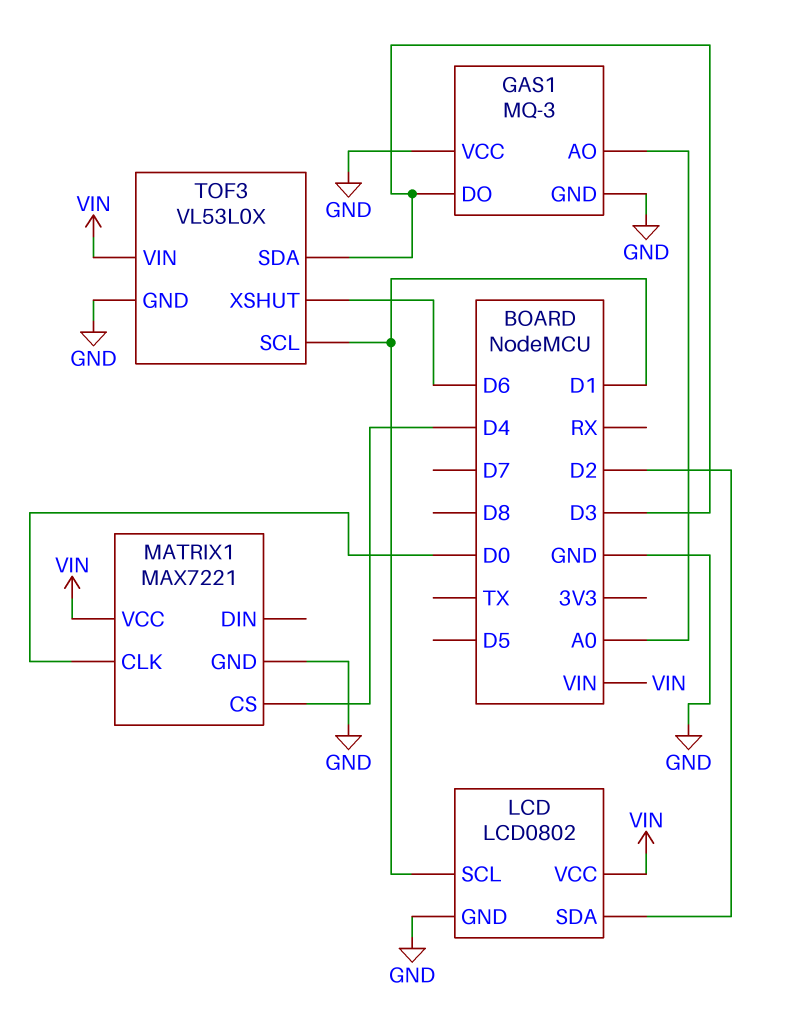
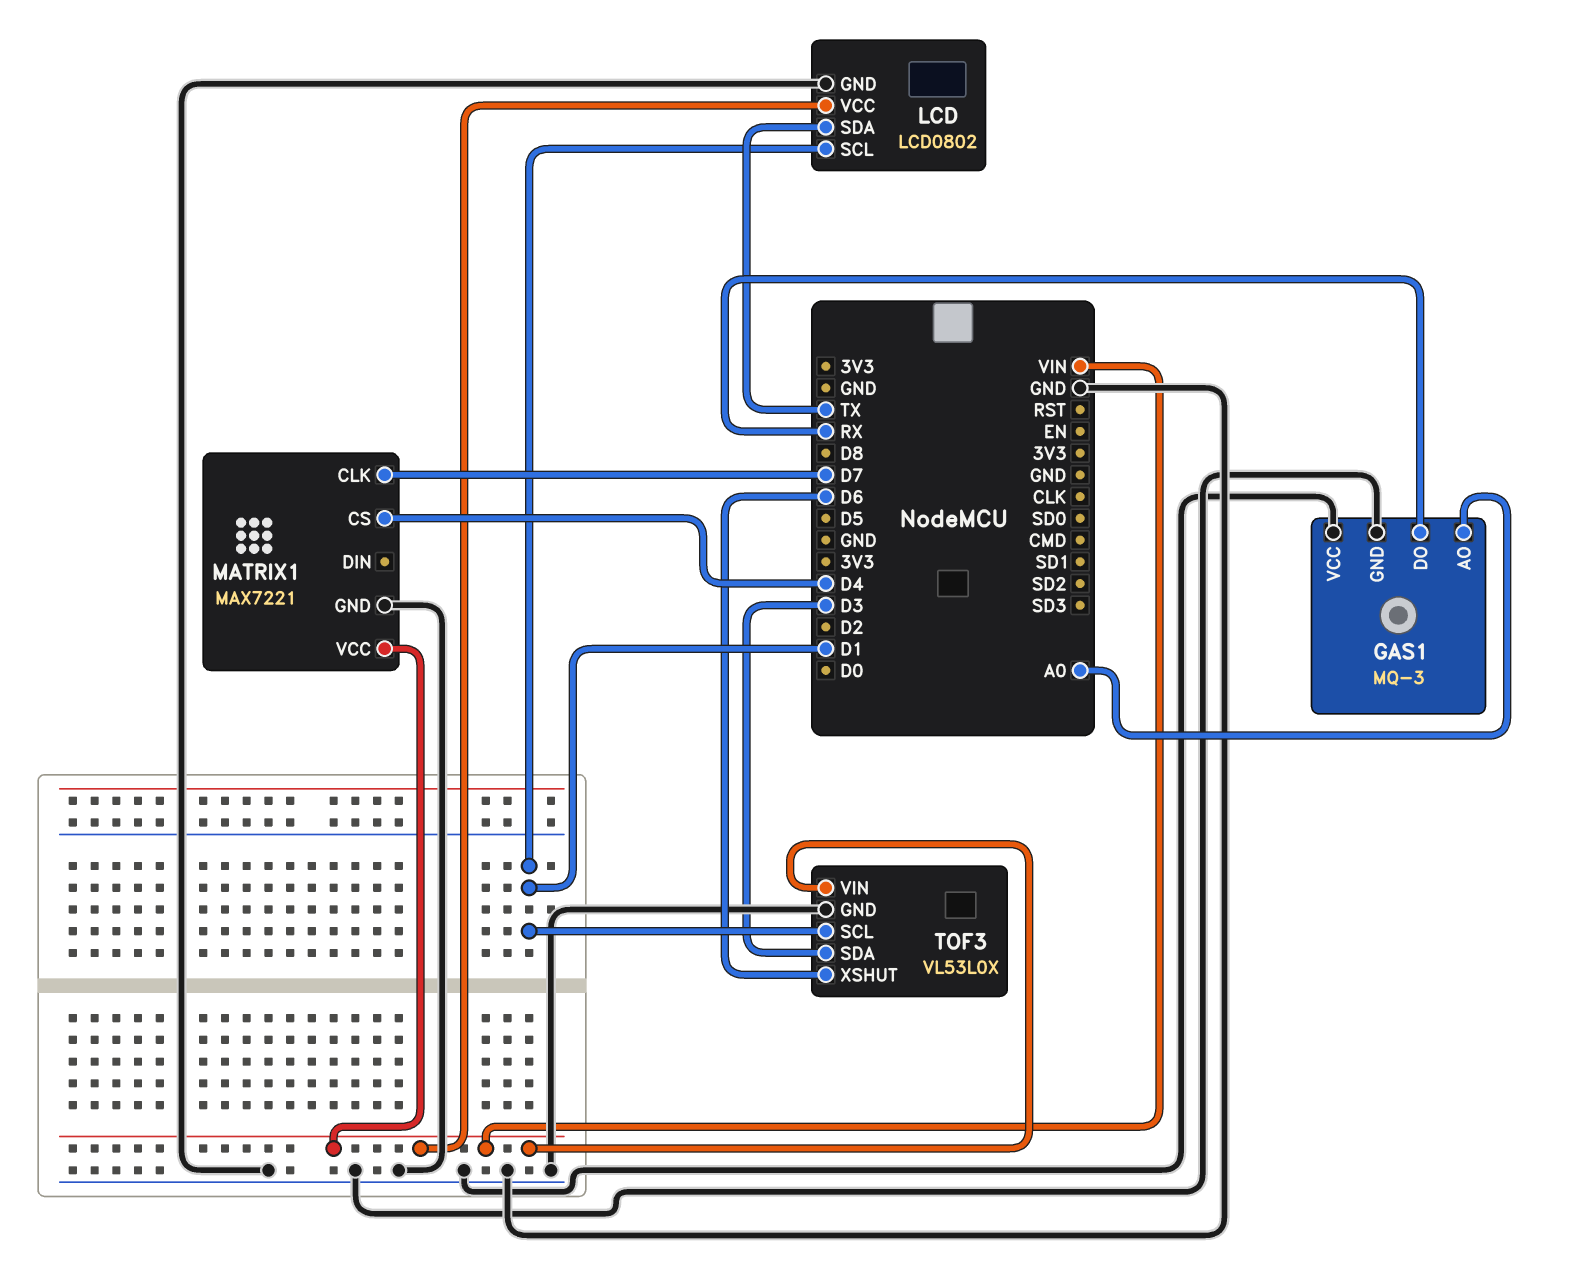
GAS1 pin DO: D3 -> RX
LCD pin SDA: D2 -> TX
MATRIX1 pin CLK: D0 -> D7

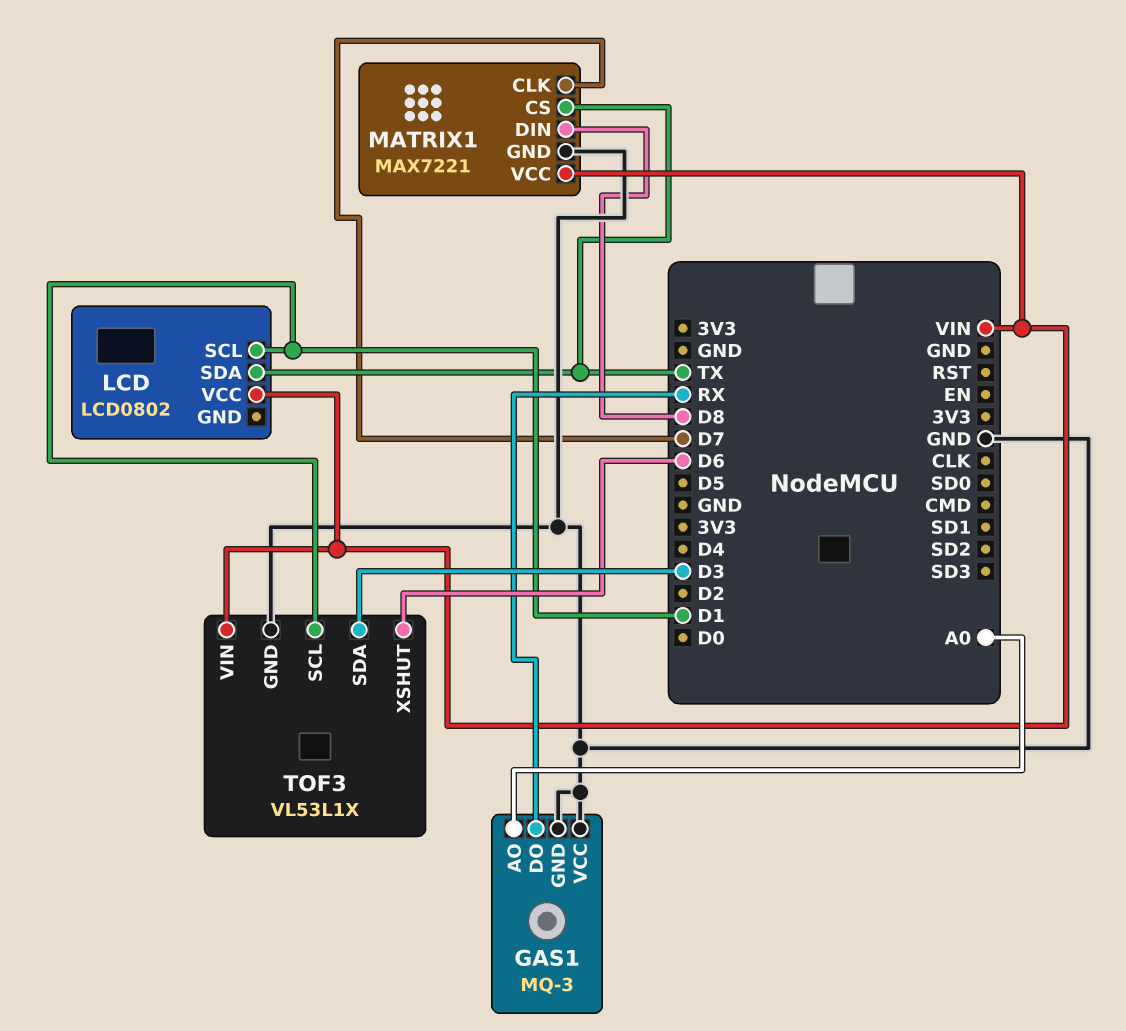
LCD pin GND: GND -> none
MATRIX1 pin CS: D4 -> TX
MATRIX1 pin DIN: none -> D8
TOF3: VL53L0X -> VL53L1X

